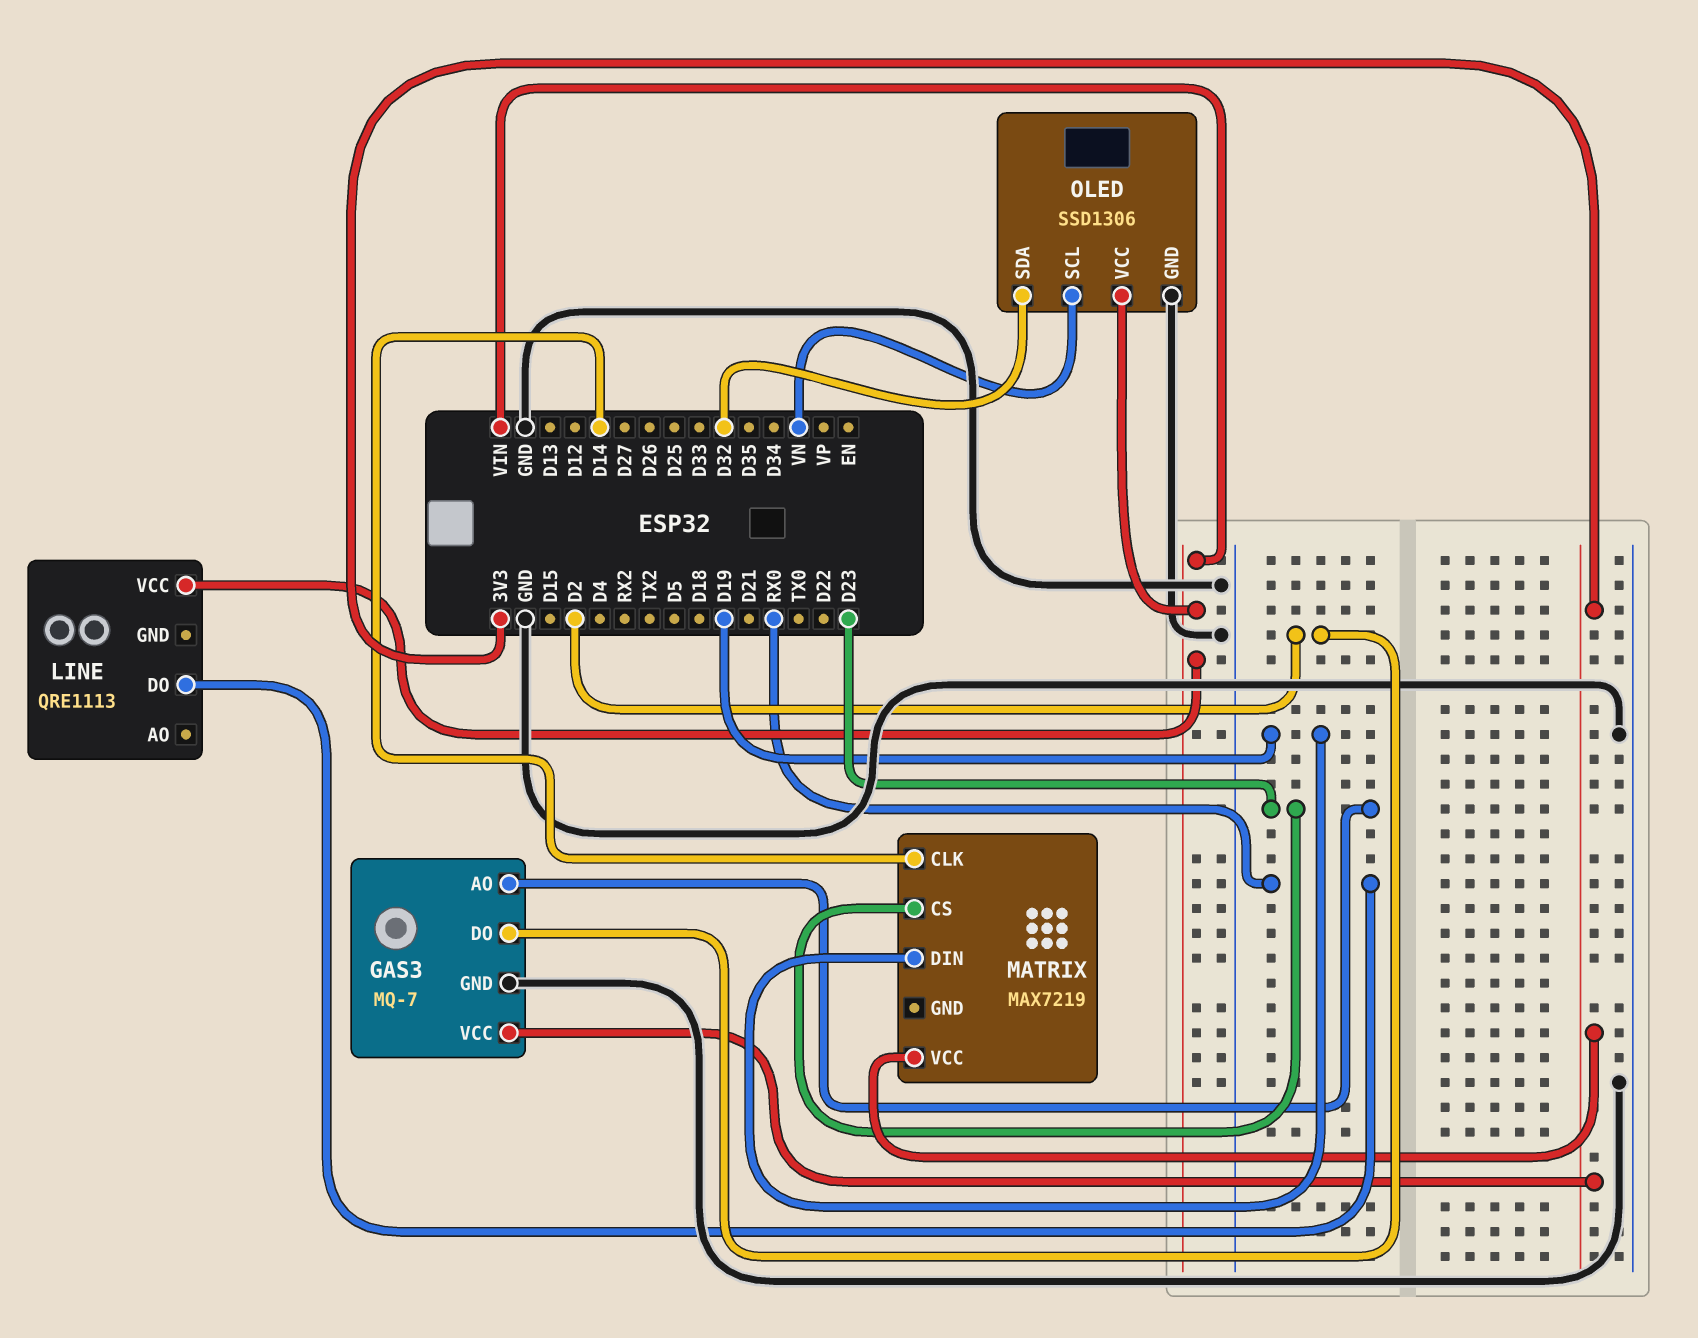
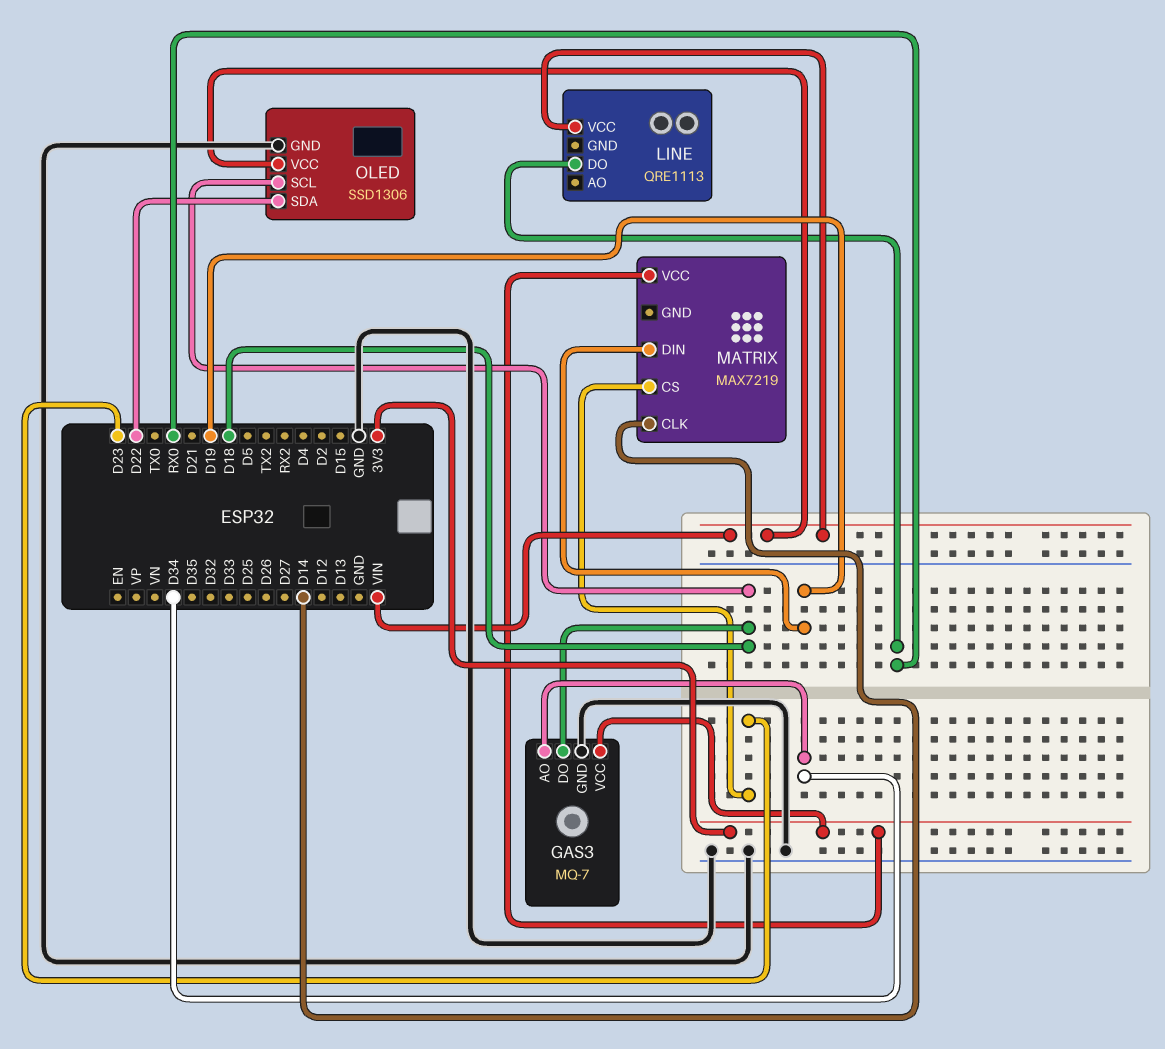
GAS3 pin AO: D23 -> D34
GAS3 pin DO: D2 -> D18
OLED pin SCL: VN -> D18
OLED pin SDA: D32 -> D22

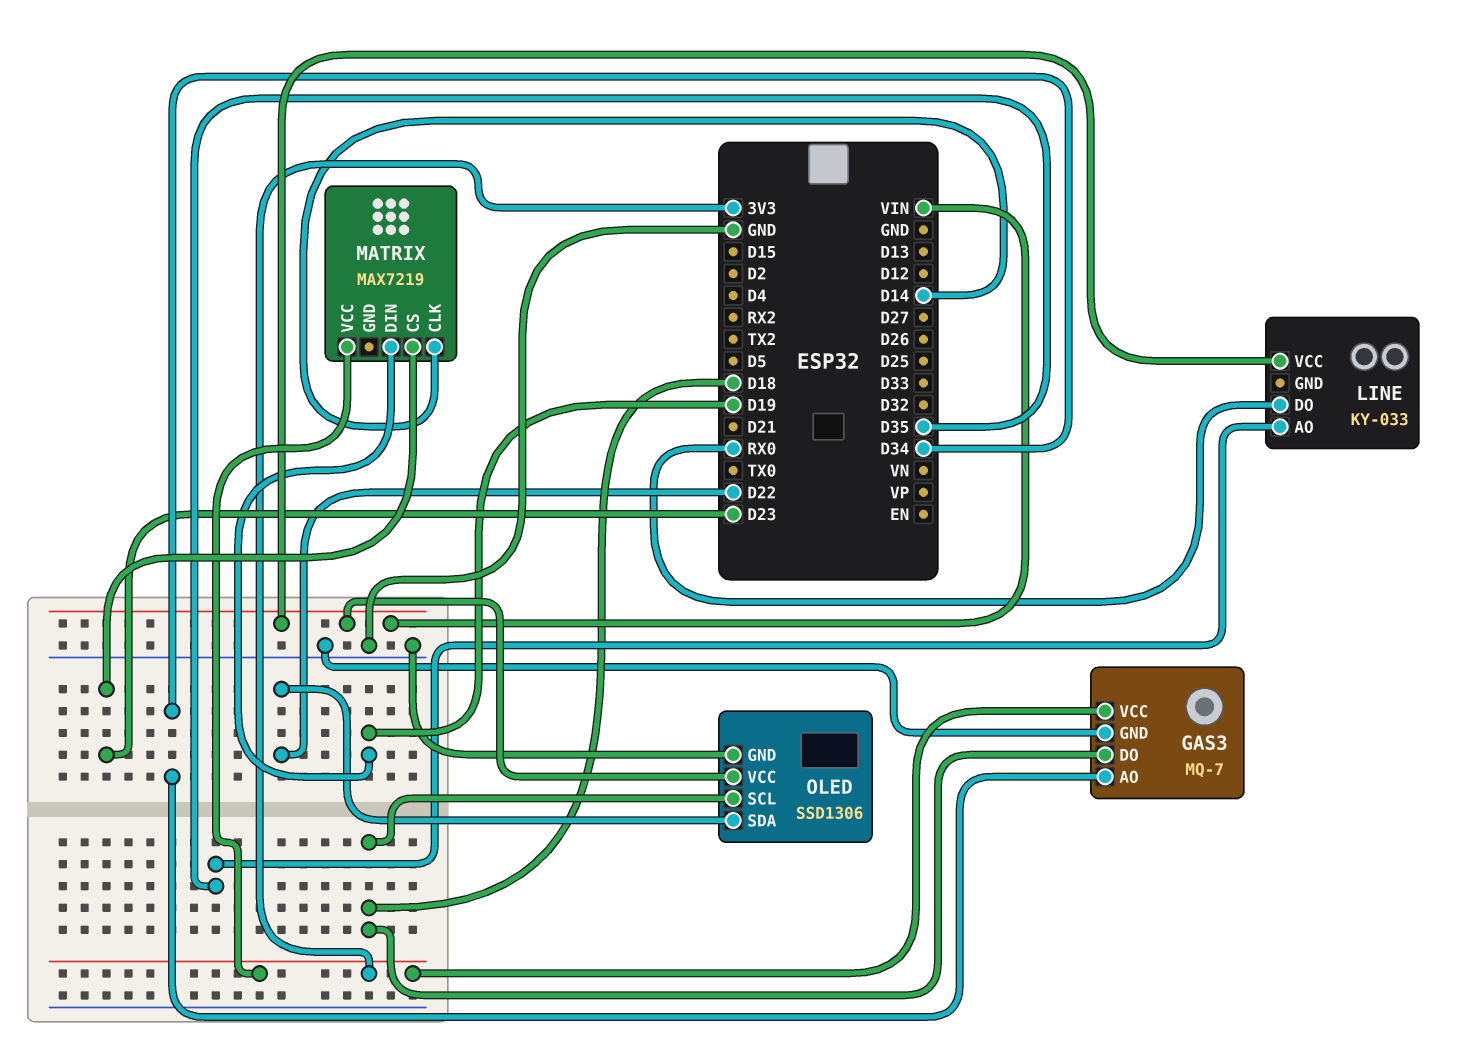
LINE: QRE1113 -> KY-033
LINE pin AO: none -> D35

